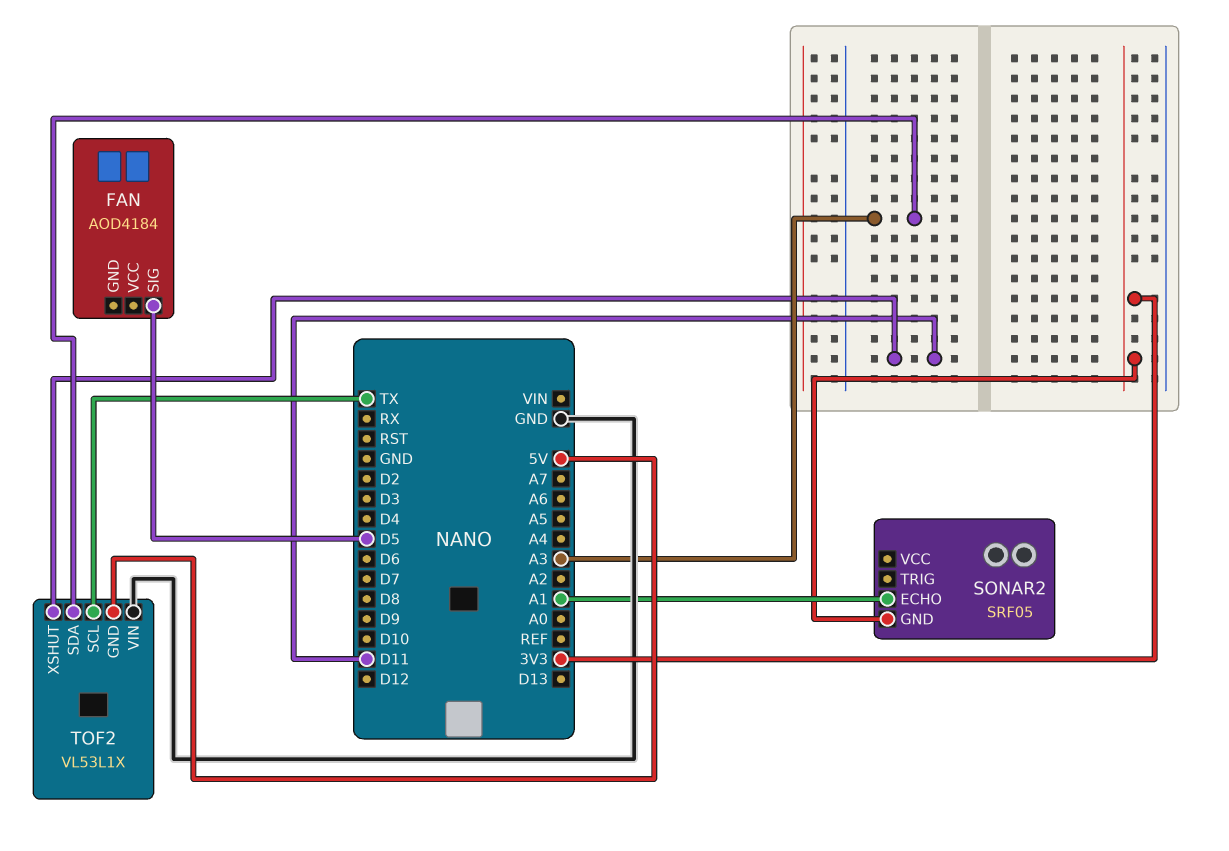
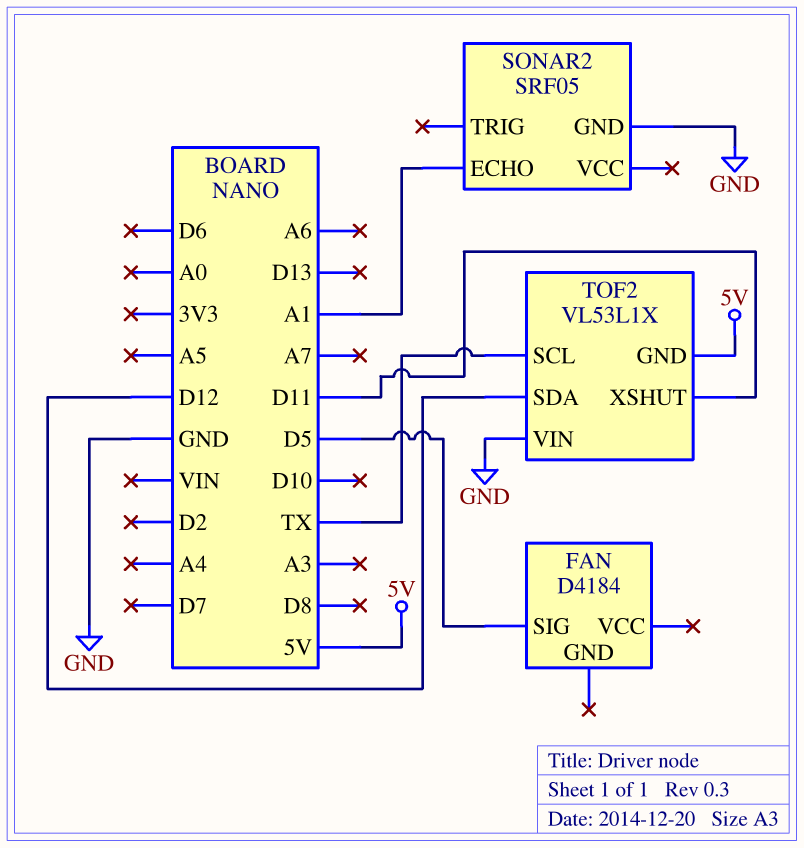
FAN: AOD4184 -> D4184
SONAR2 pin GND: 3V3 -> GND
TOF2 pin SDA: A3 -> D12

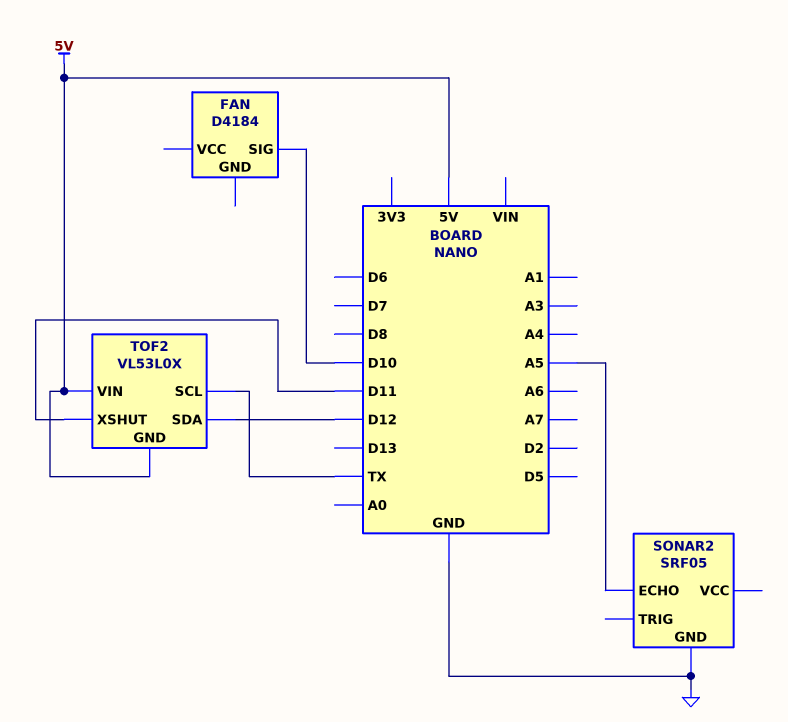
FAN pin SIG: D5 -> D10
SONAR2 pin ECHO: A1 -> A5
TOF2: VL53L1X -> VL53L0X
TOF2 pin VIN: GND -> 5V

